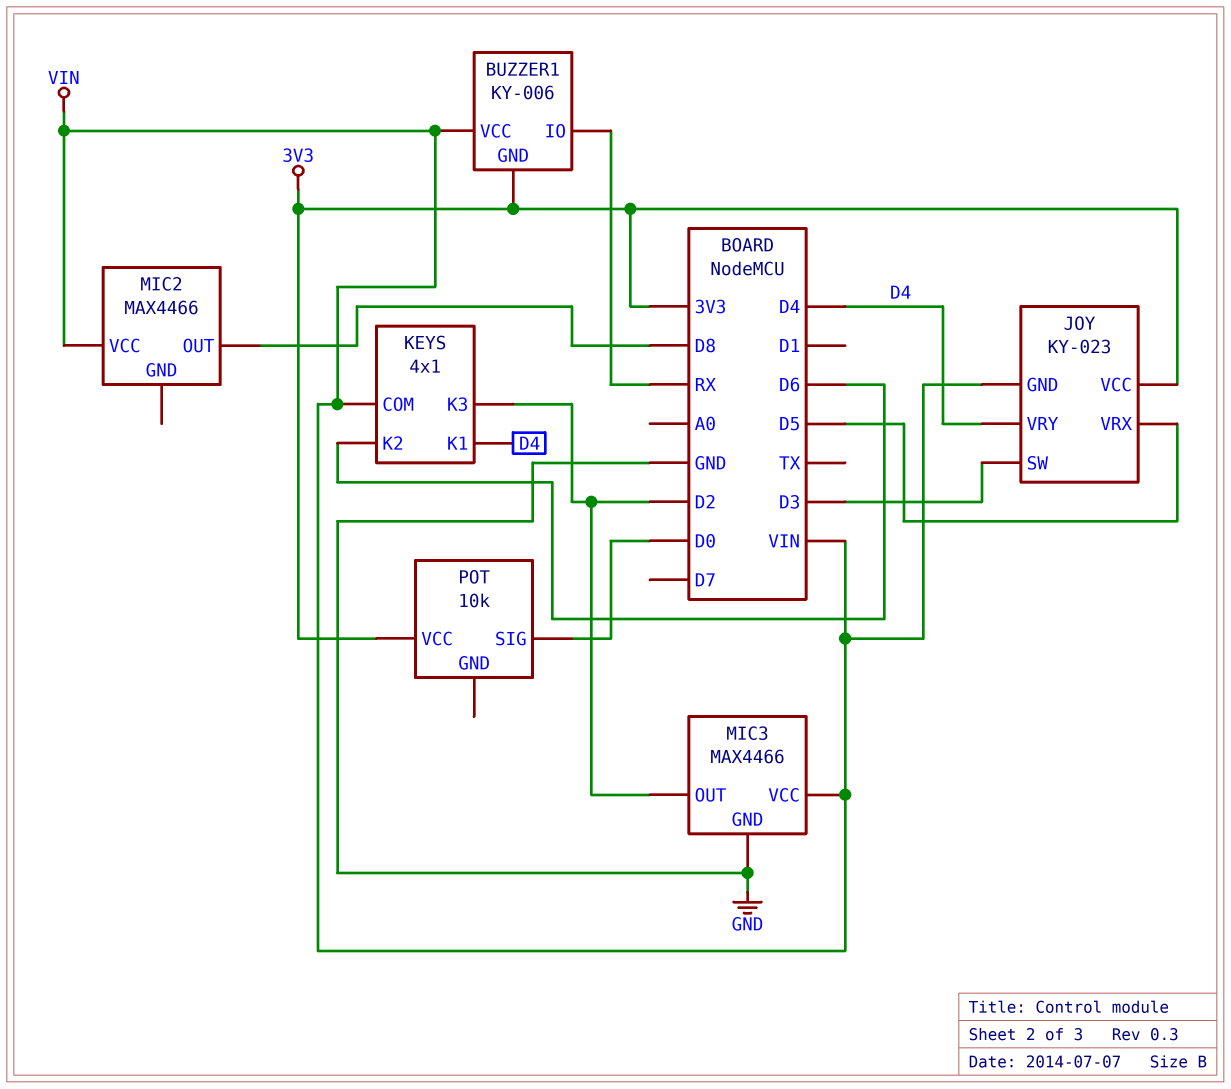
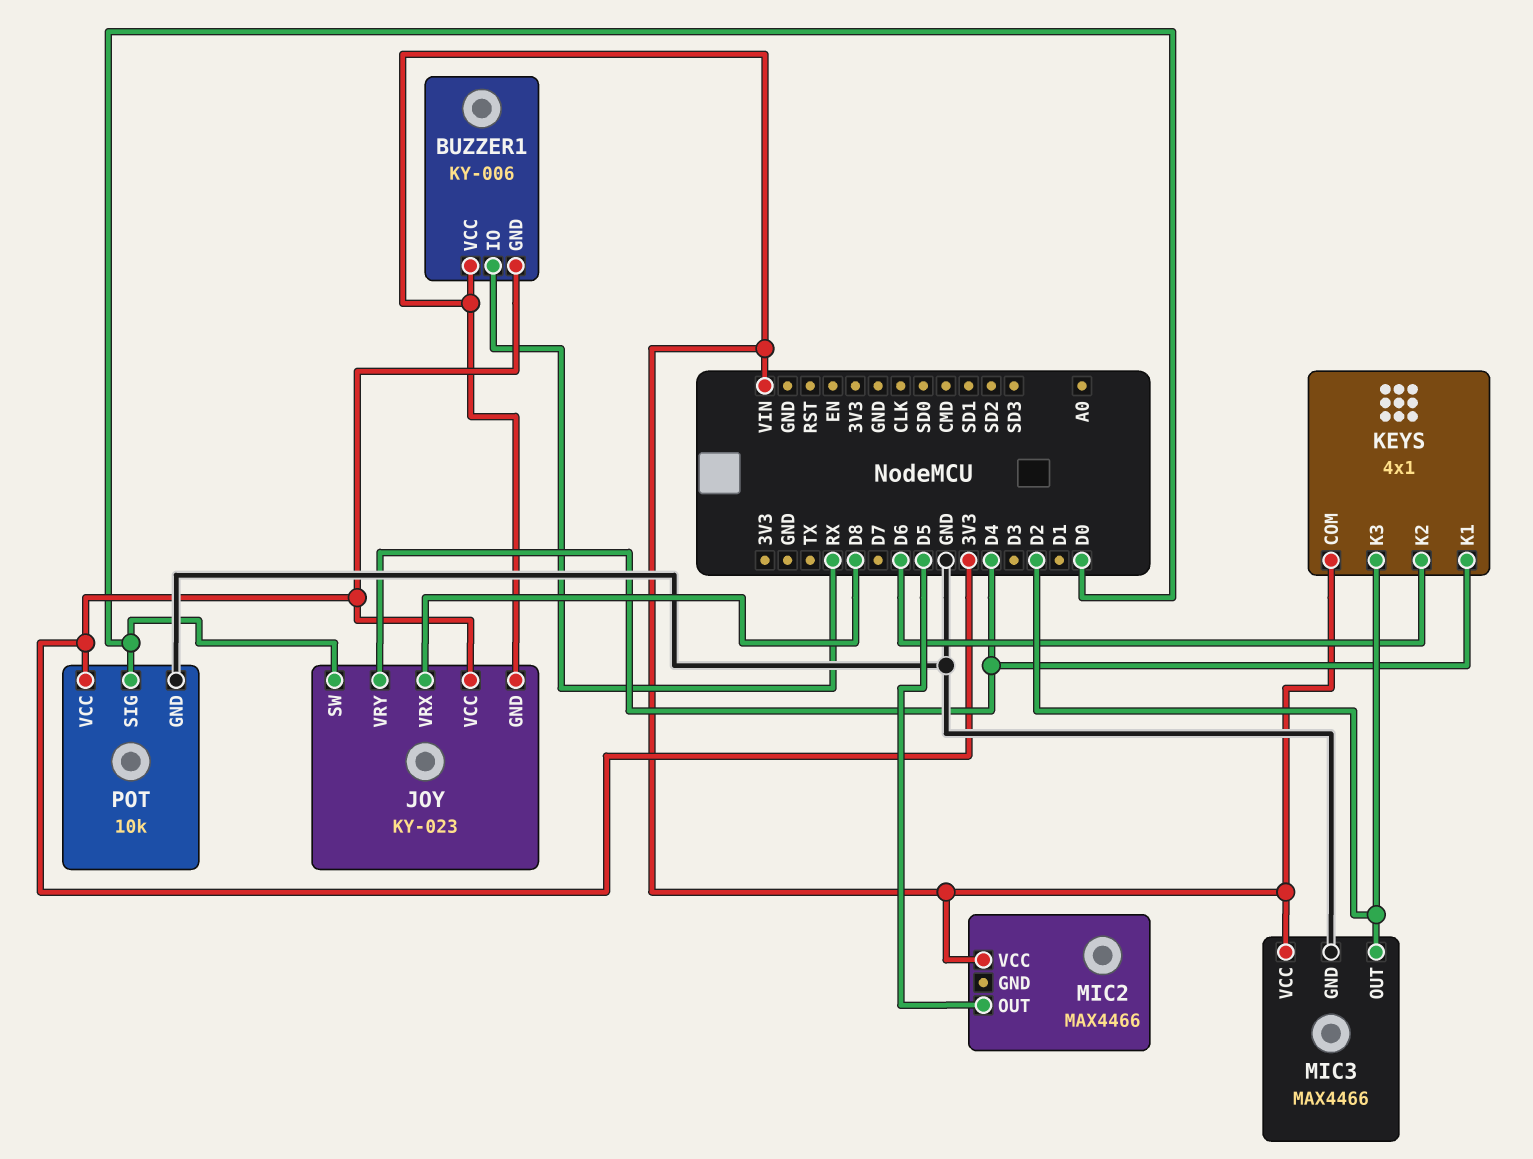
JOY pin SW: D3 -> D0
JOY pin VRX: D5 -> D8
MIC2 pin OUT: D8 -> D5
POT pin GND: none -> GND

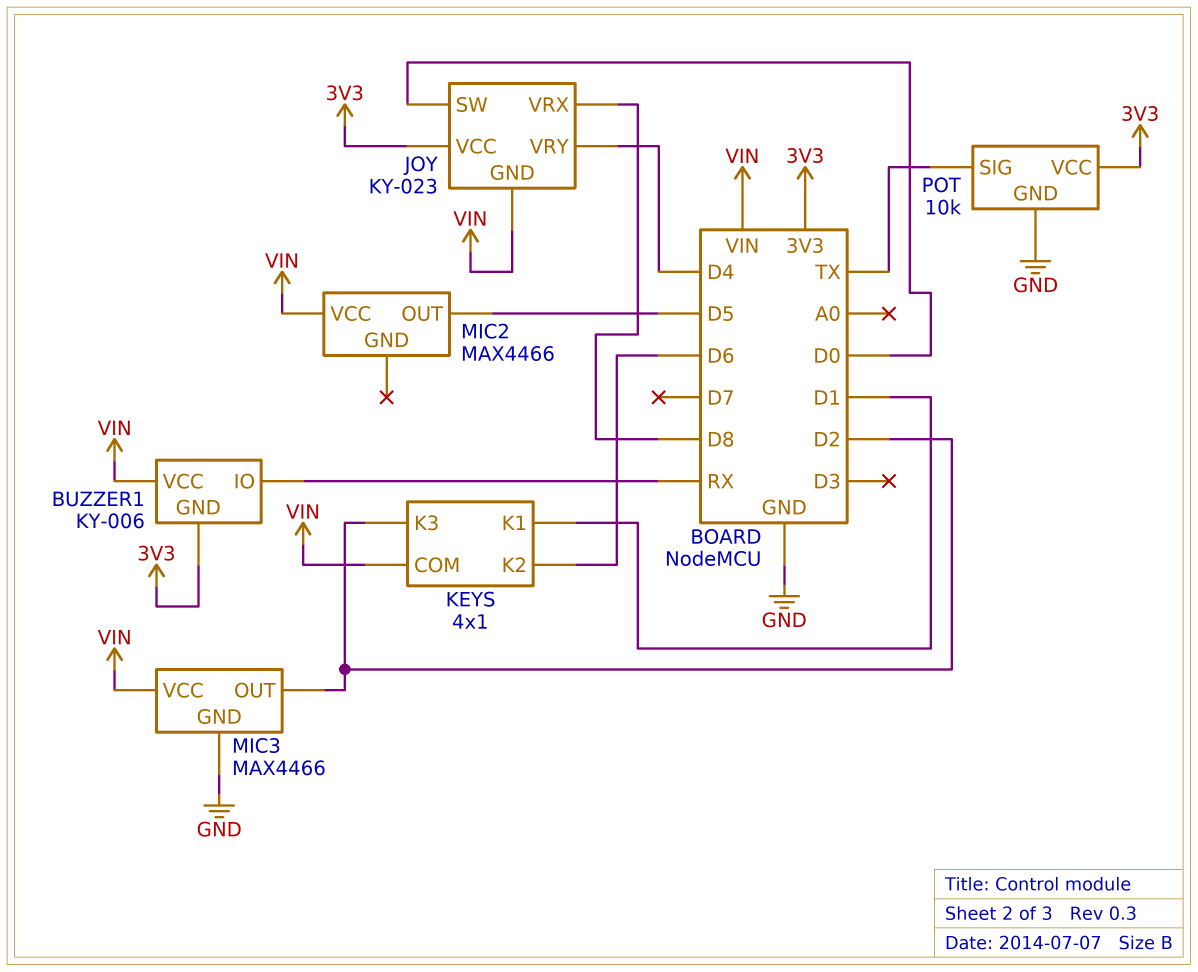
KEYS pin K1: D4 -> D1
POT pin SIG: D0 -> TX

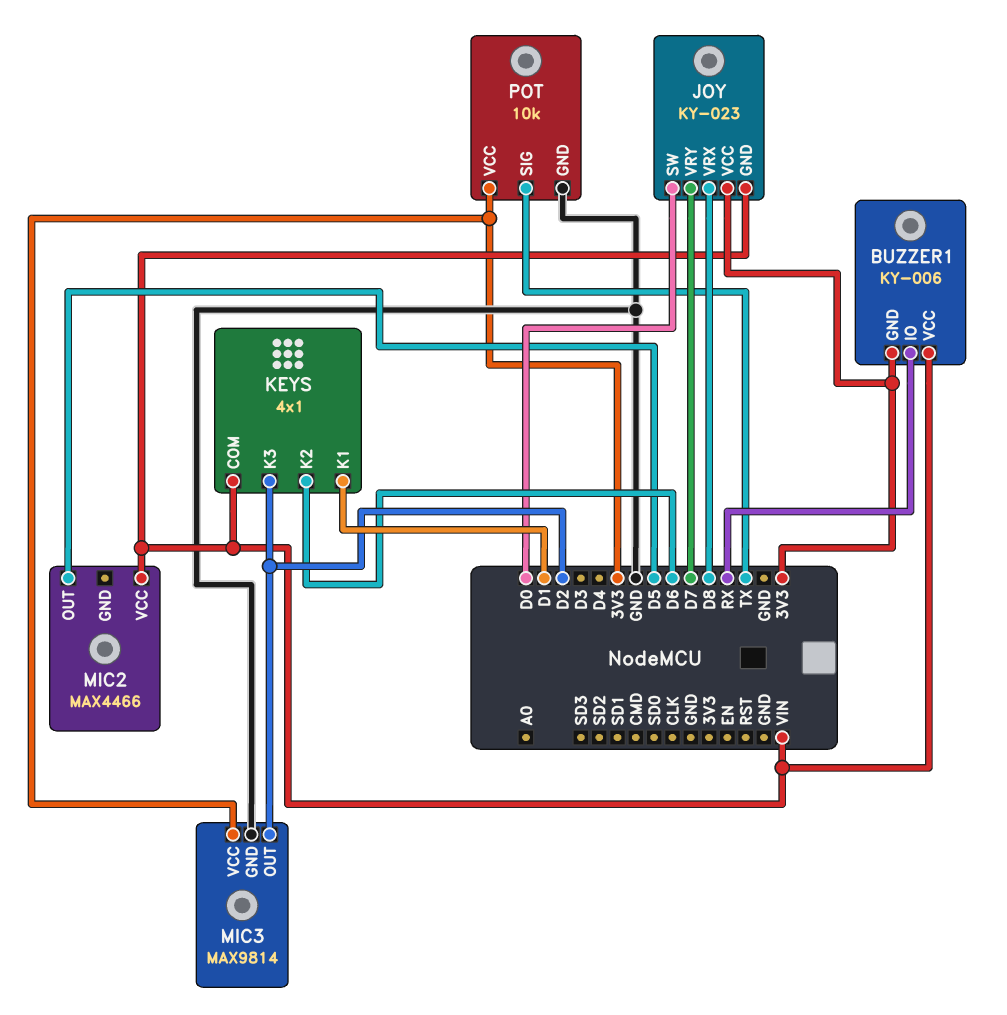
JOY pin VRY: D4 -> D7
MIC3: MAX4466 -> MAX9814
MIC3 pin VCC: VIN -> 3V3

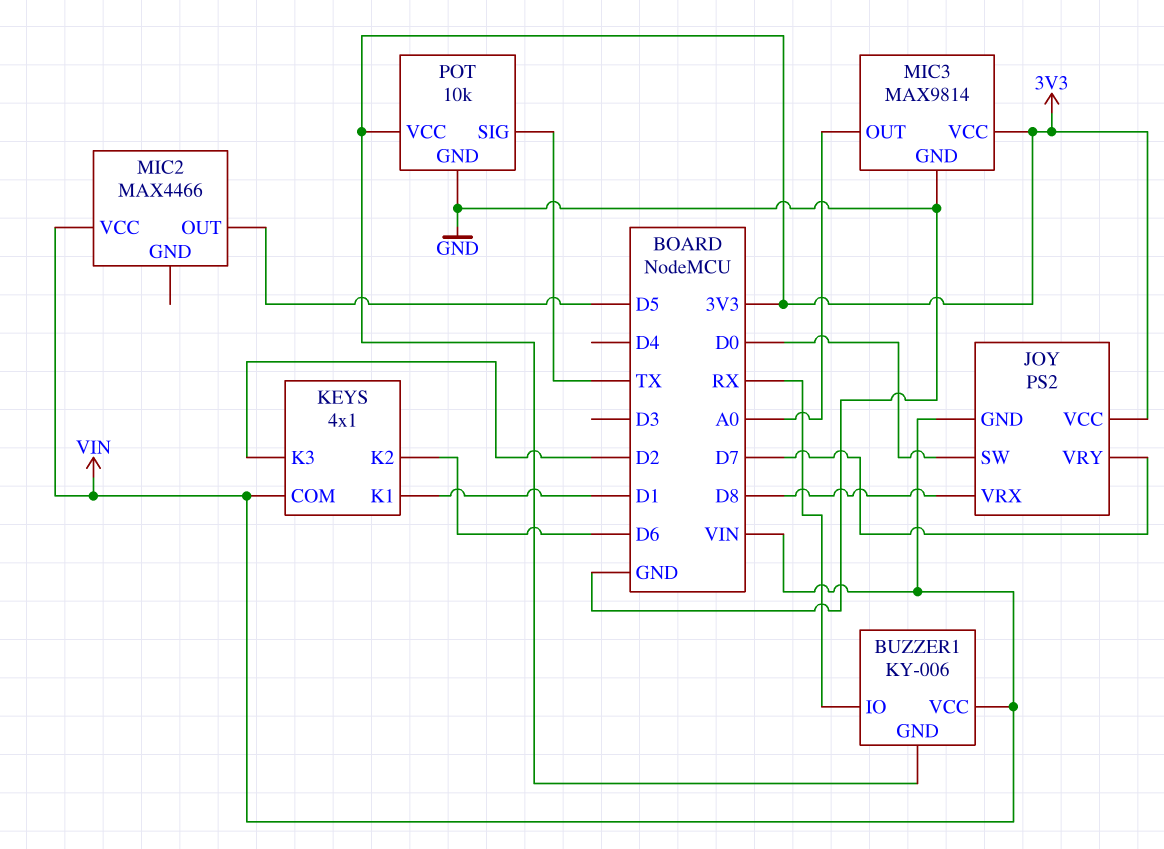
JOY: KY-023 -> PS2
MIC3 pin OUT: D2 -> A0

